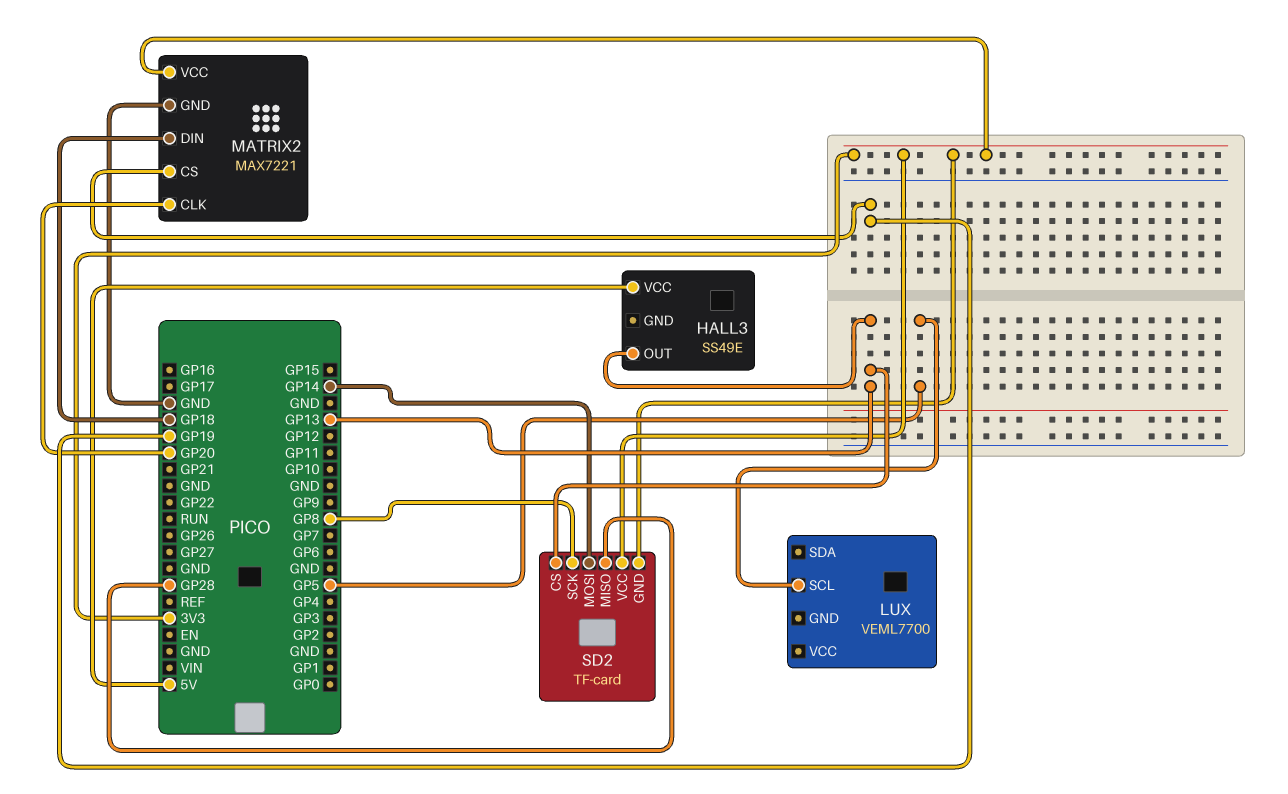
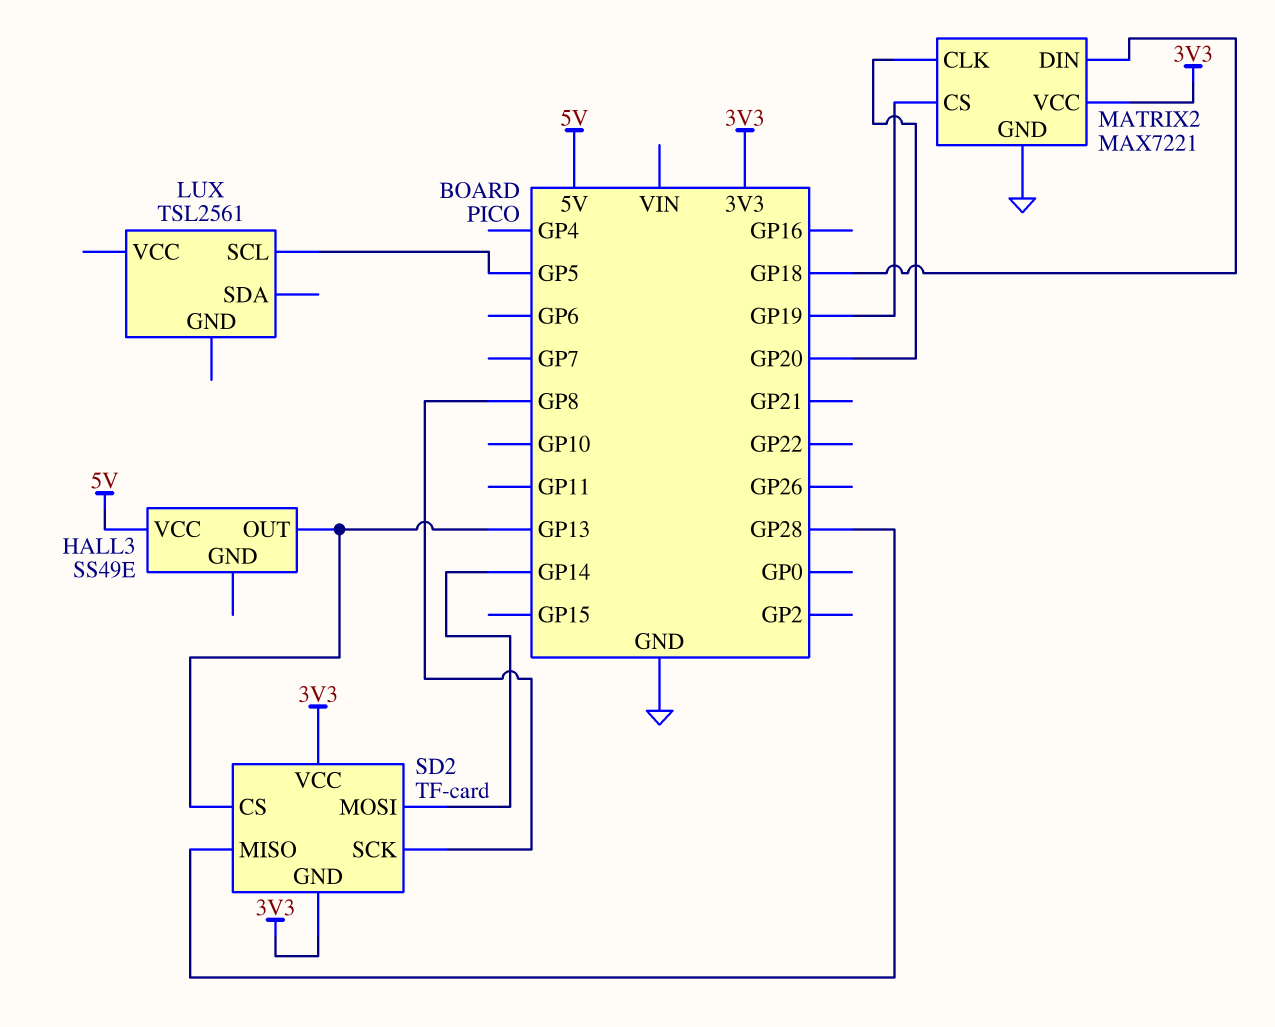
LUX: VEML7700 -> TSL2561

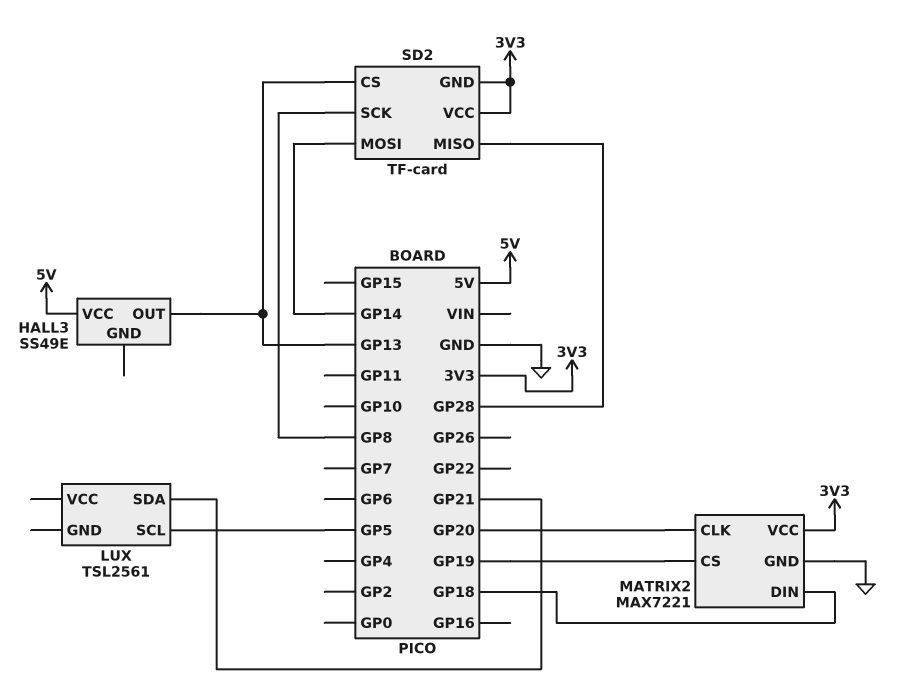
LUX pin SDA: none -> GP21

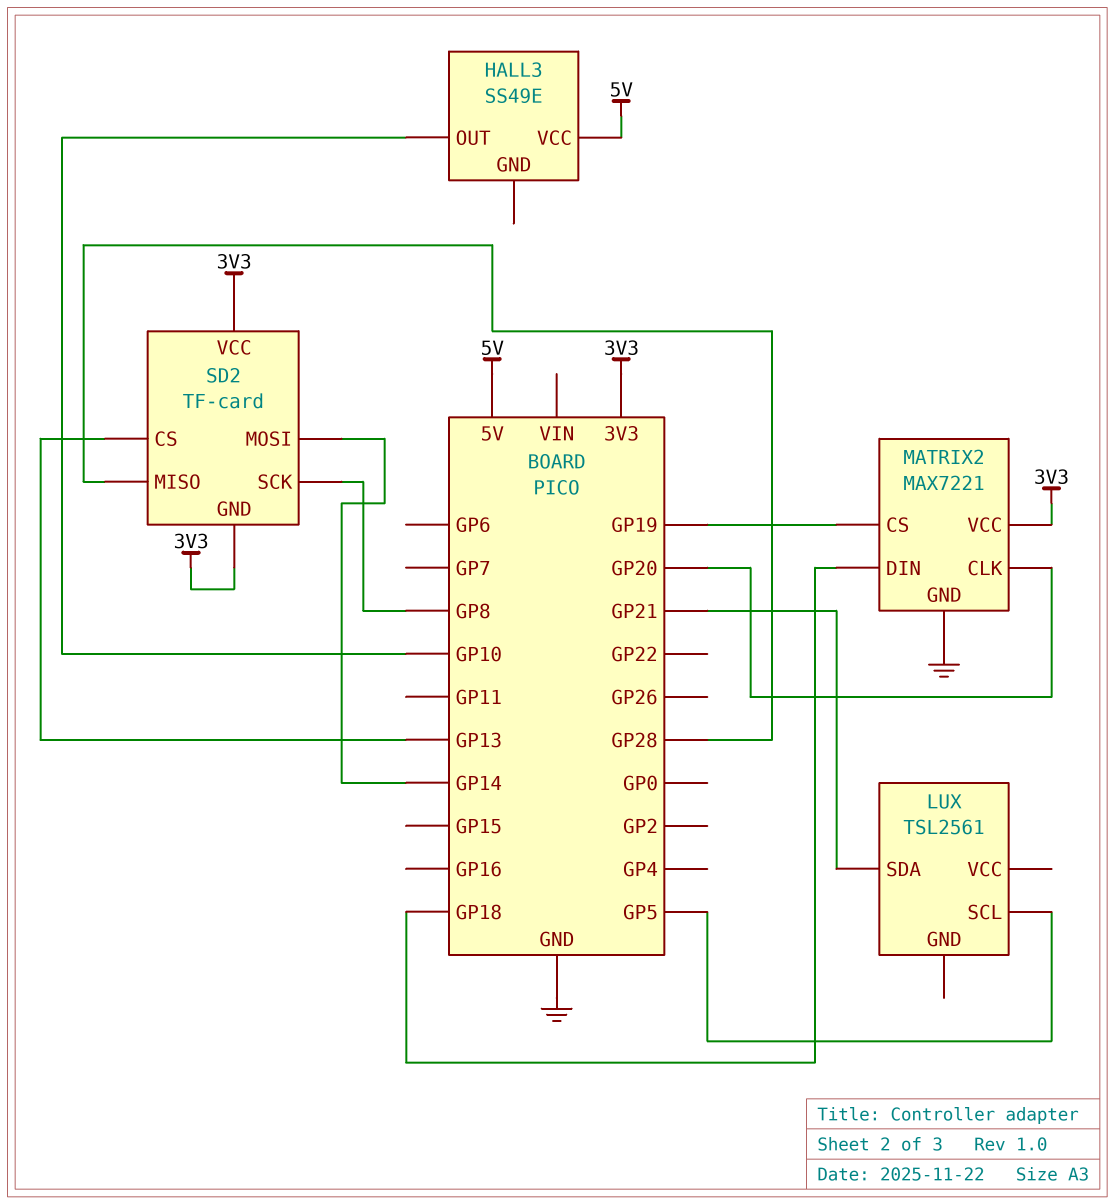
HALL3 pin OUT: GP13 -> GP10

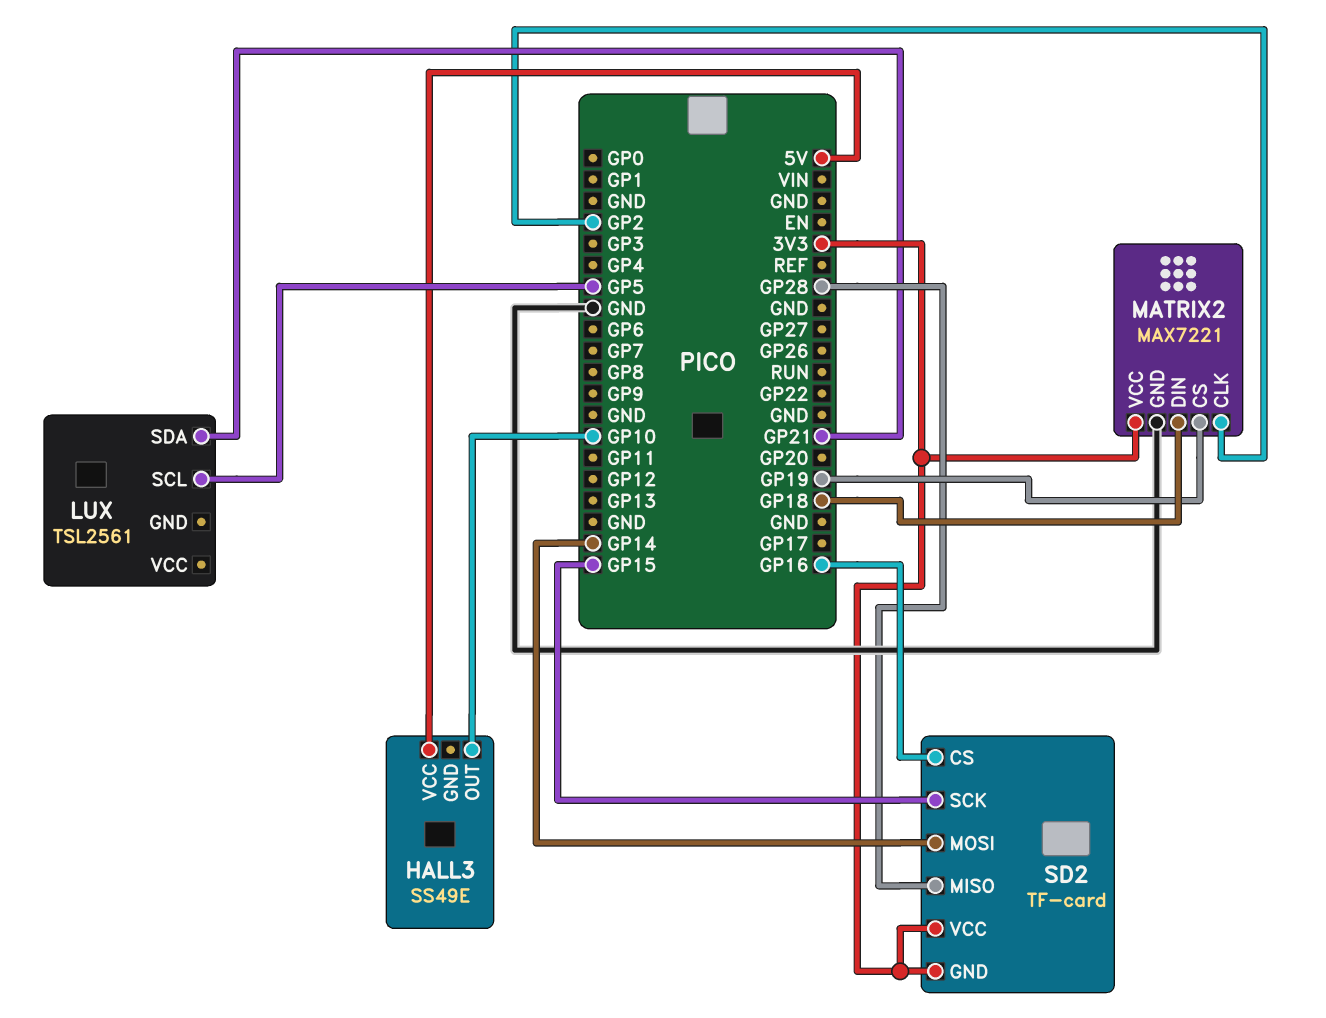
MATRIX2 pin CLK: GP20 -> GP2
SD2 pin CS: GP13 -> GP16
SD2 pin SCK: GP8 -> GP15

